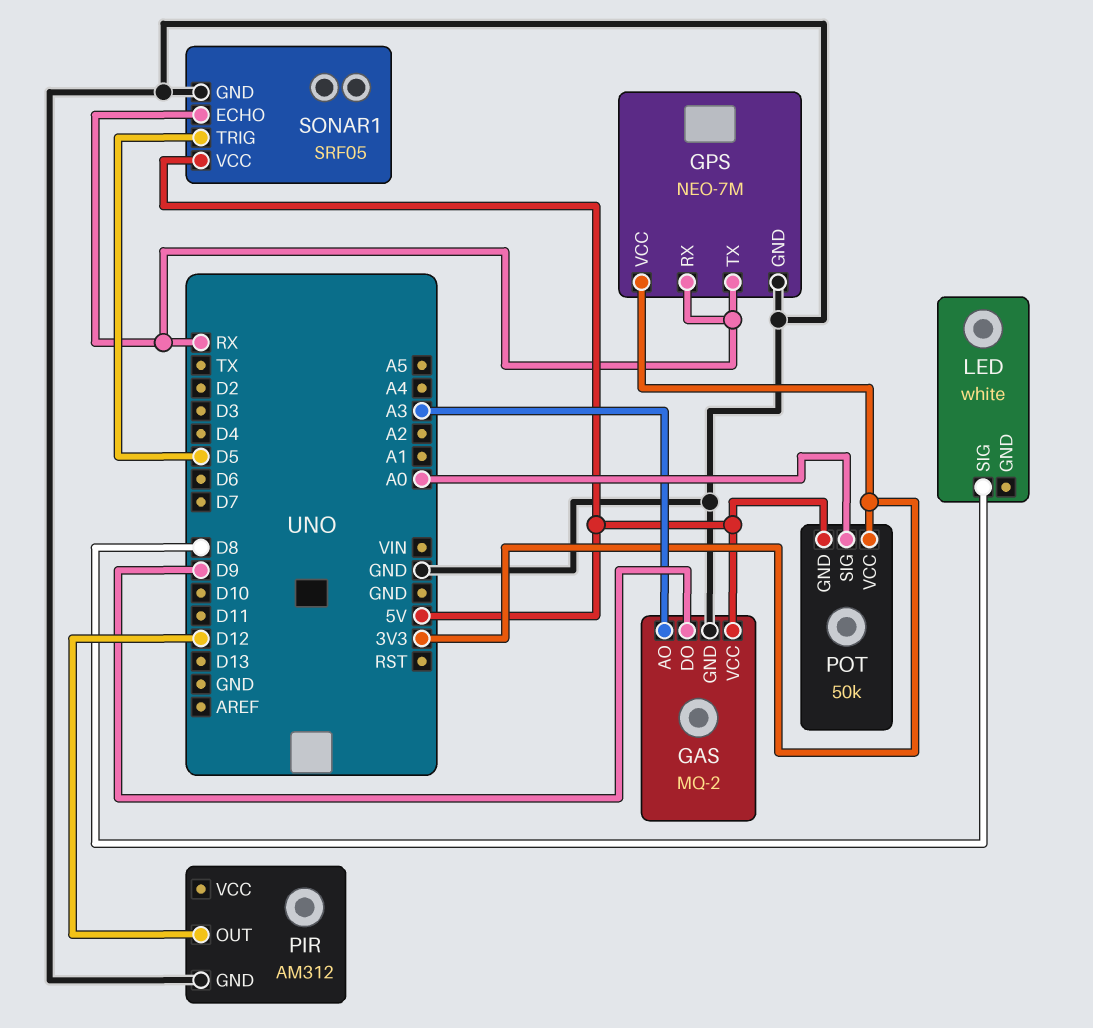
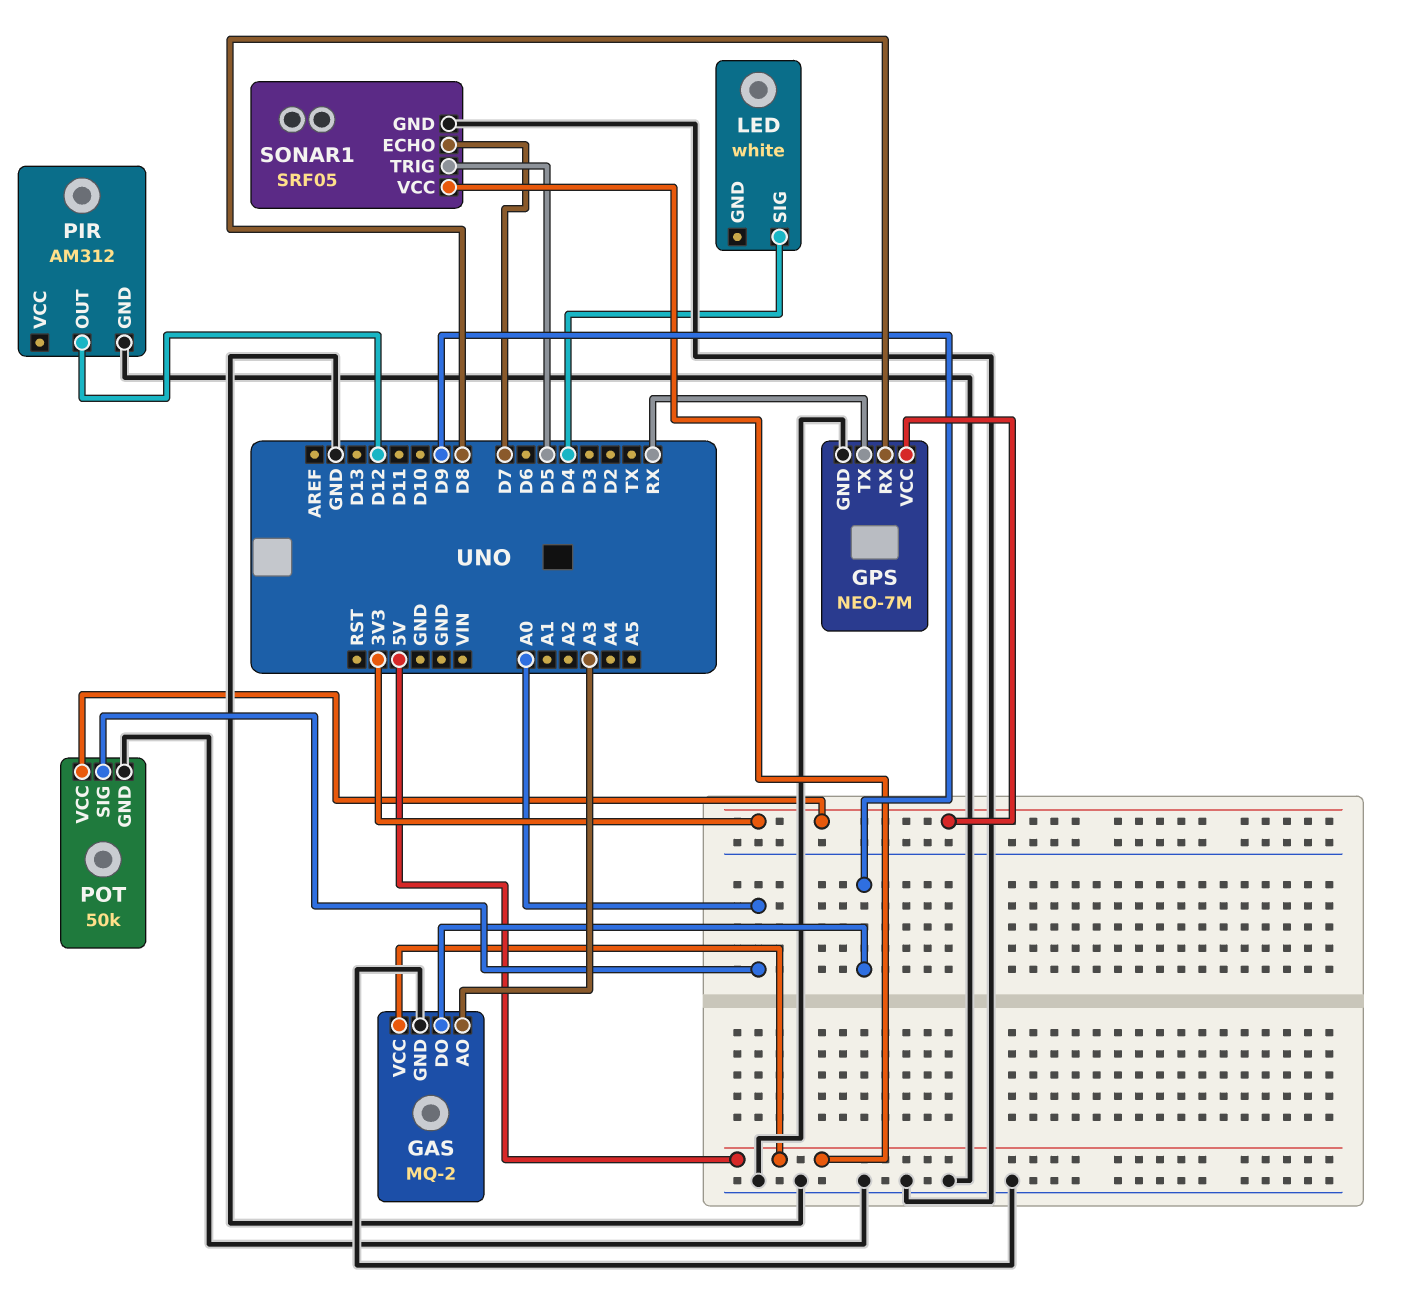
GPS pin RX: RX -> D8
LED pin SIG: D8 -> D4
POT pin GND: 5V -> GND
SONAR1 pin ECHO: RX -> D7

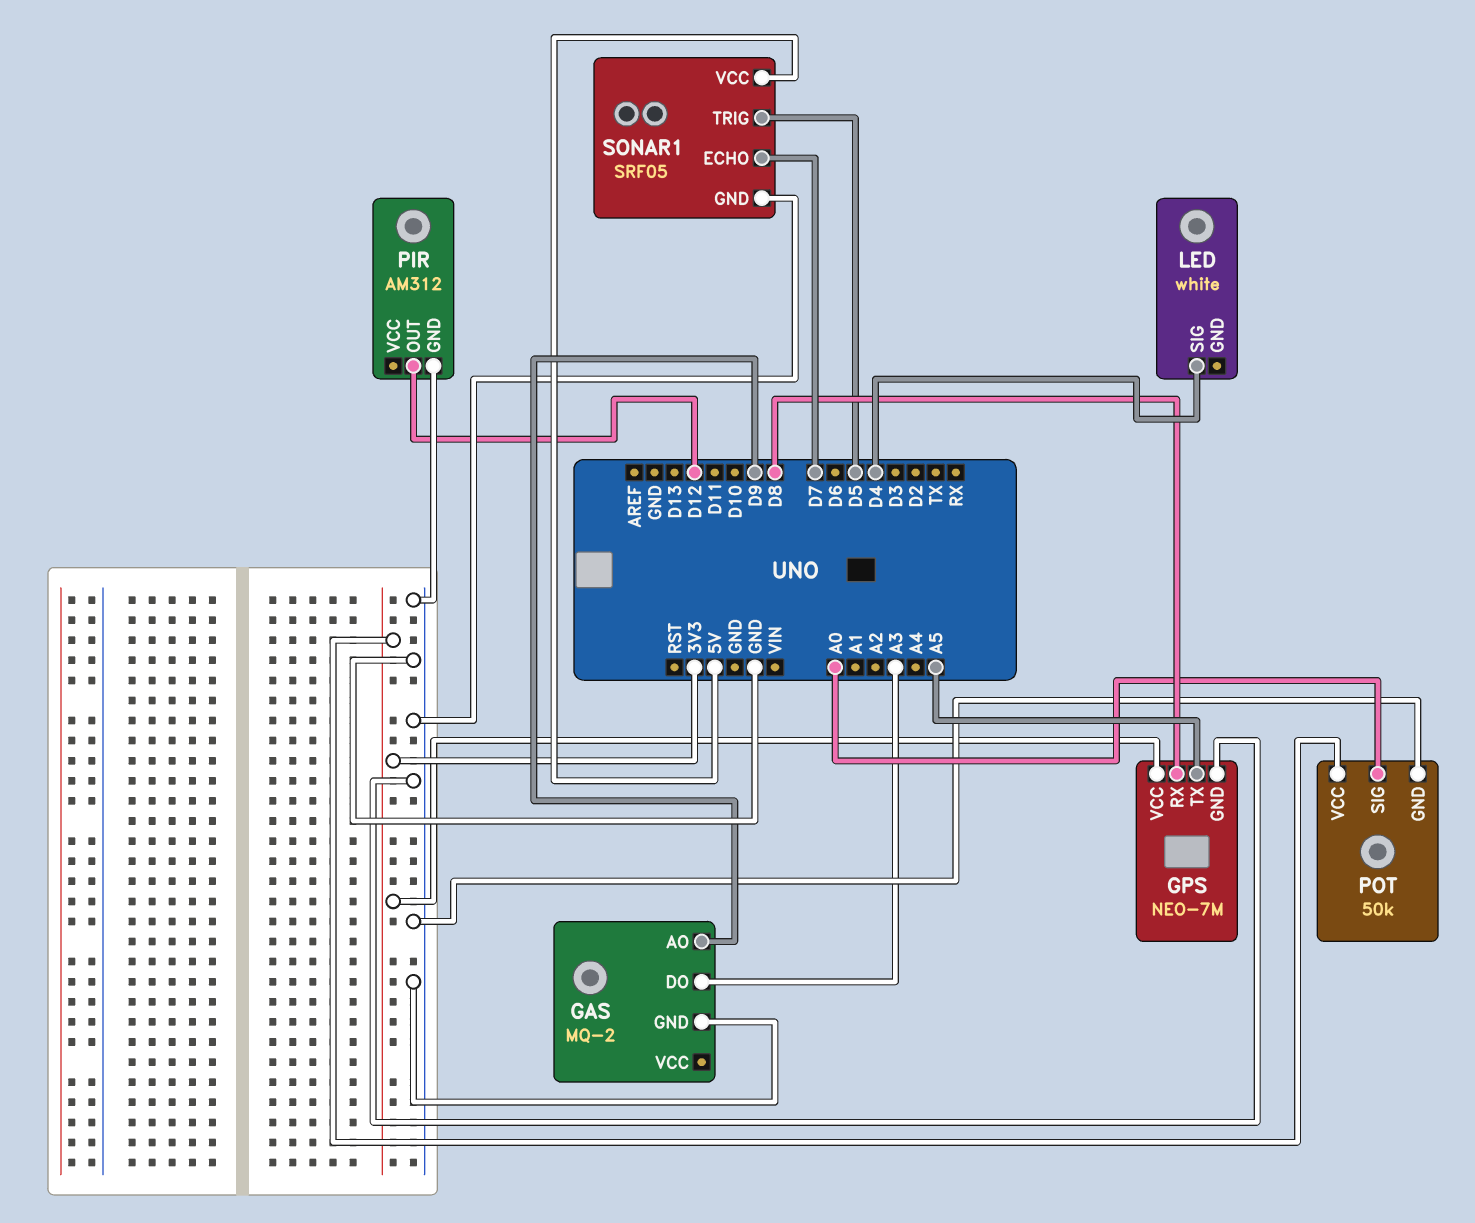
GAS pin AO: A3 -> D9
GAS pin DO: D9 -> A3
GAS pin VCC: 5V -> none
GPS pin TX: RX -> A5

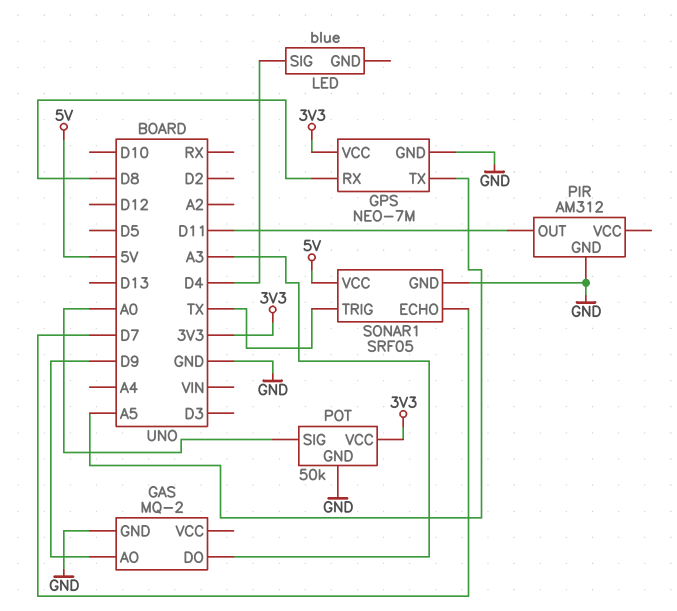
LED: white -> blue
PIR pin OUT: D12 -> D11
SONAR1 pin TRIG: D5 -> TX

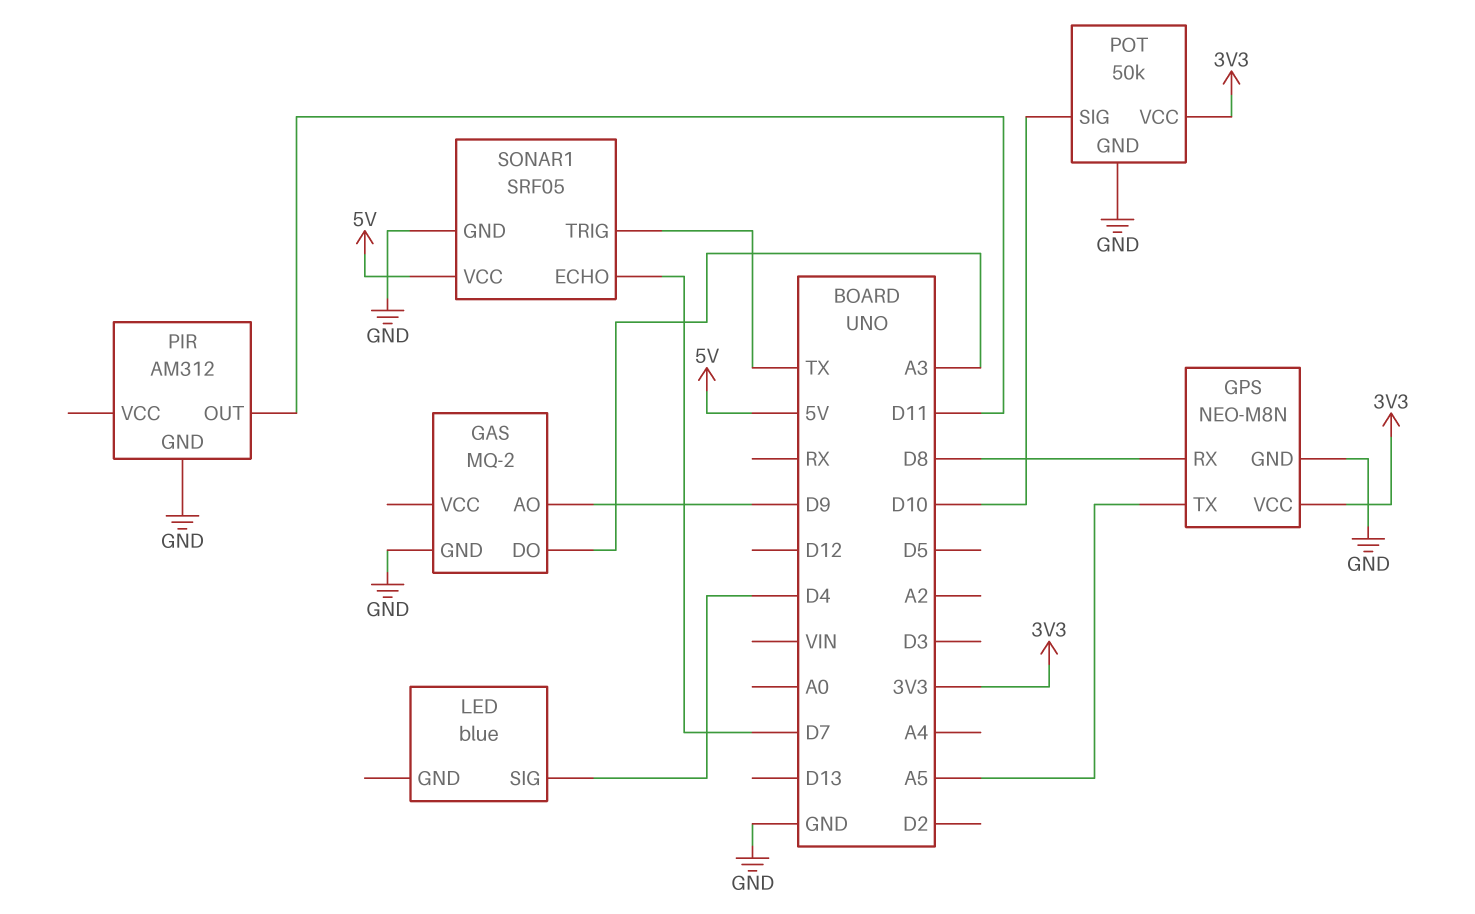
GPS: NEO-7M -> NEO-M8N
POT pin SIG: A0 -> D10

